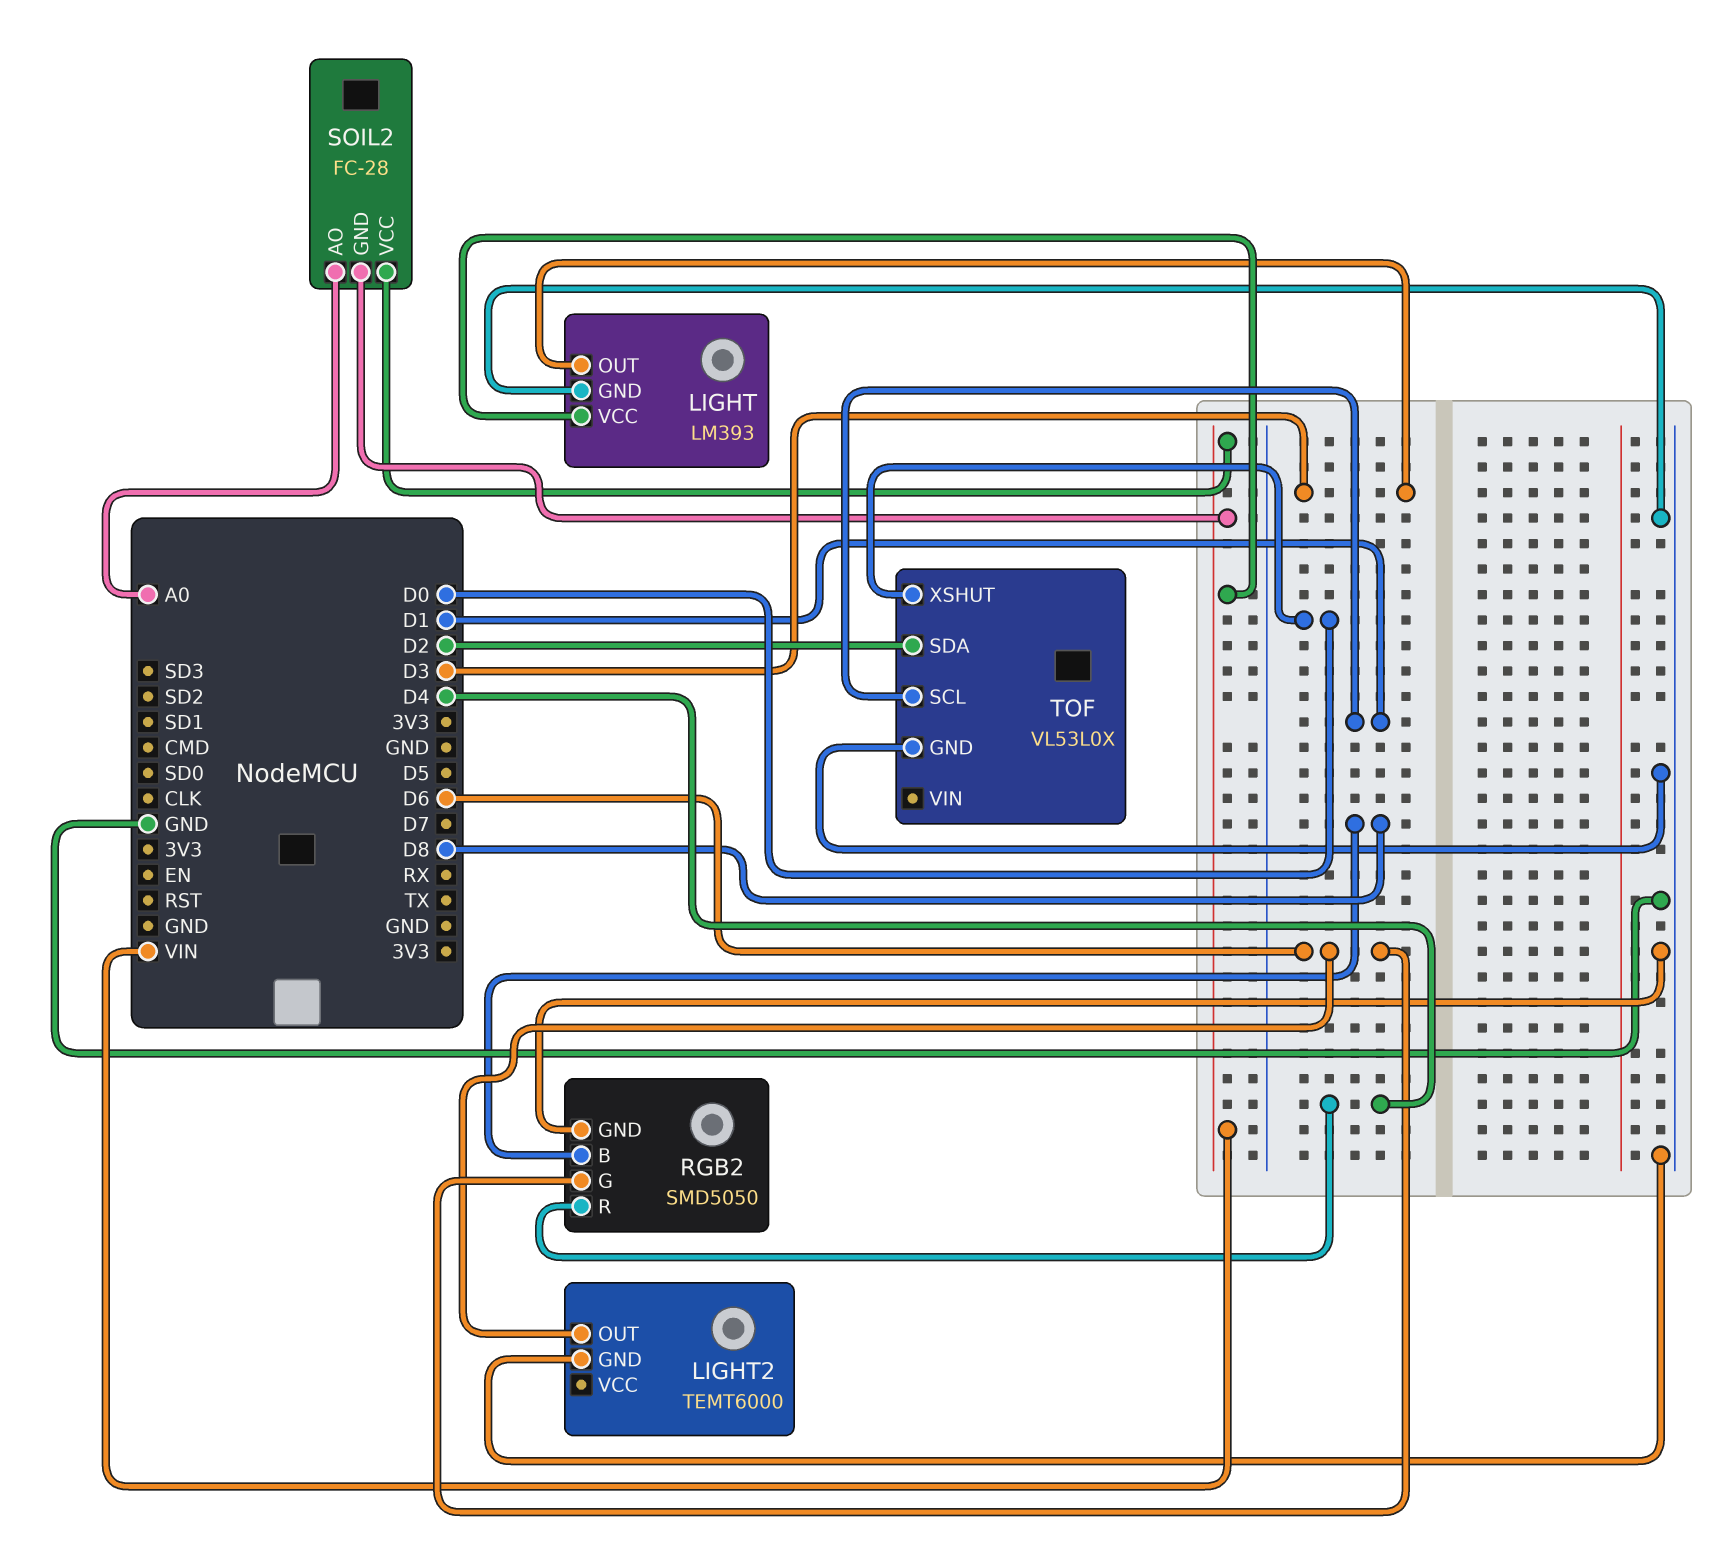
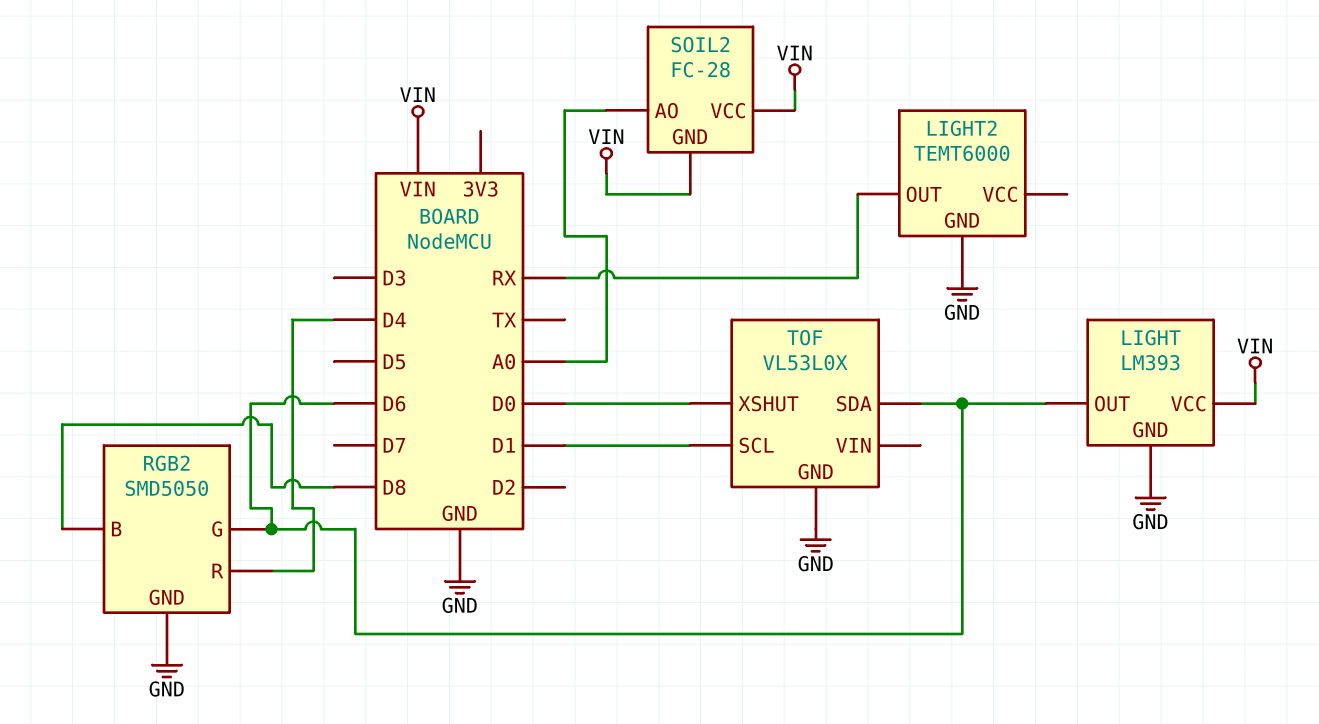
LIGHT pin OUT: D3 -> D6
LIGHT2 pin OUT: D6 -> RX
TOF pin SDA: D2 -> D6

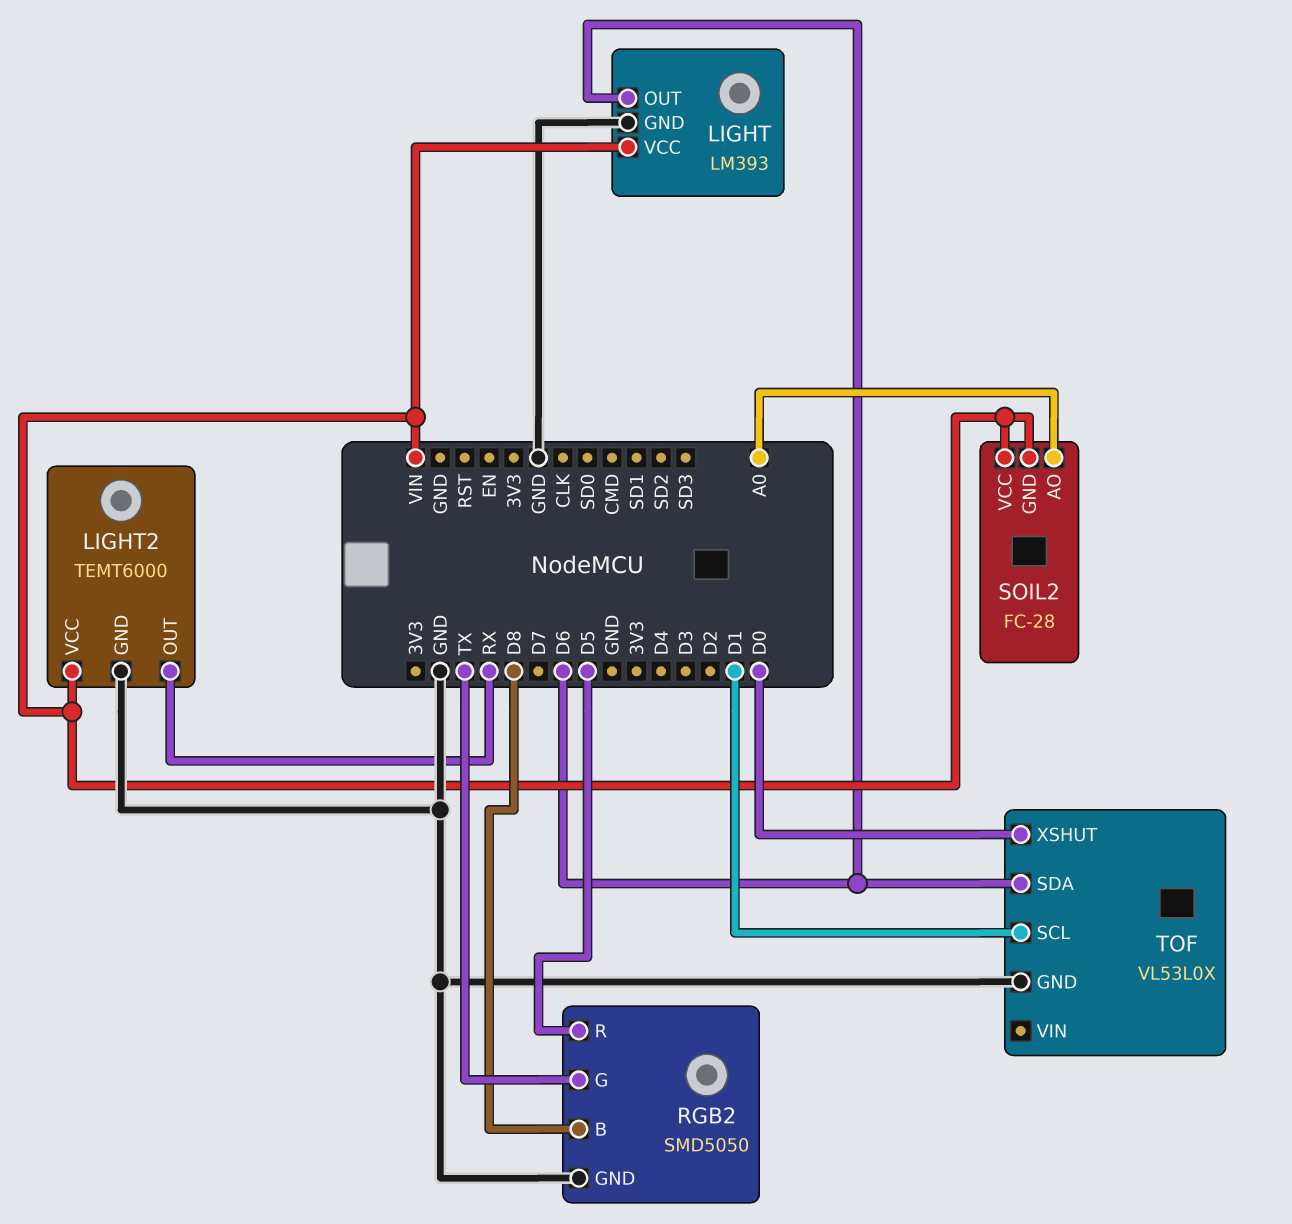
LIGHT2 pin VCC: none -> VIN
RGB2 pin G: D6 -> TX
RGB2 pin R: D4 -> D5

